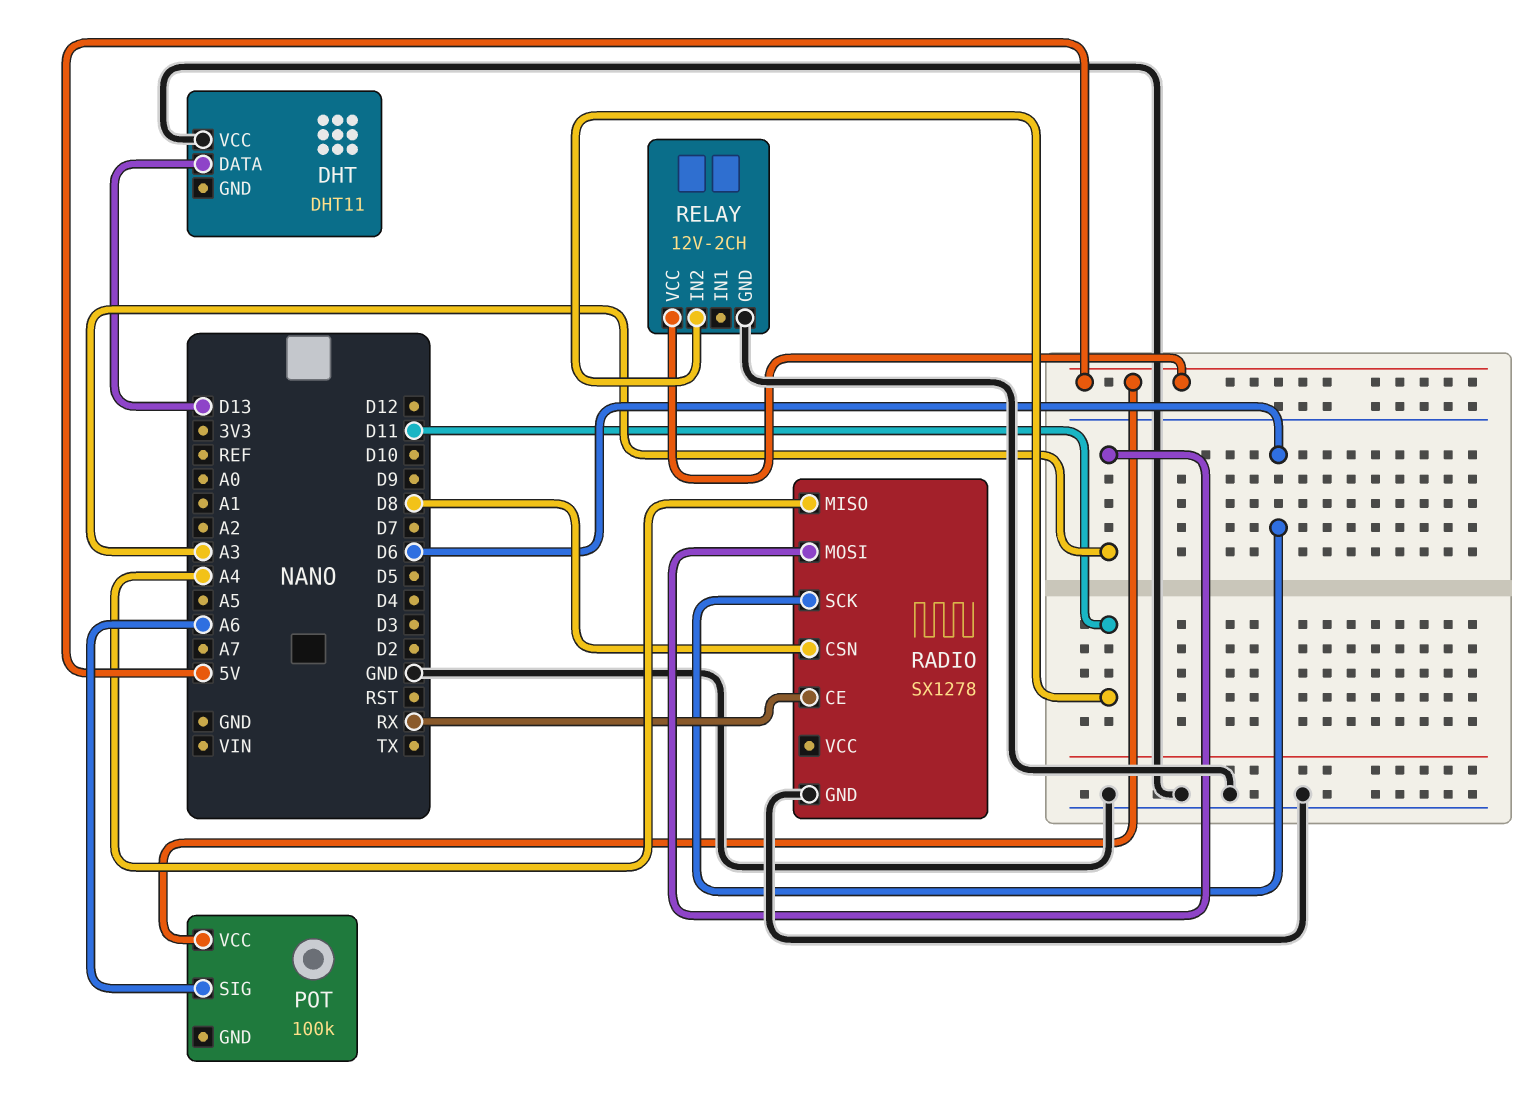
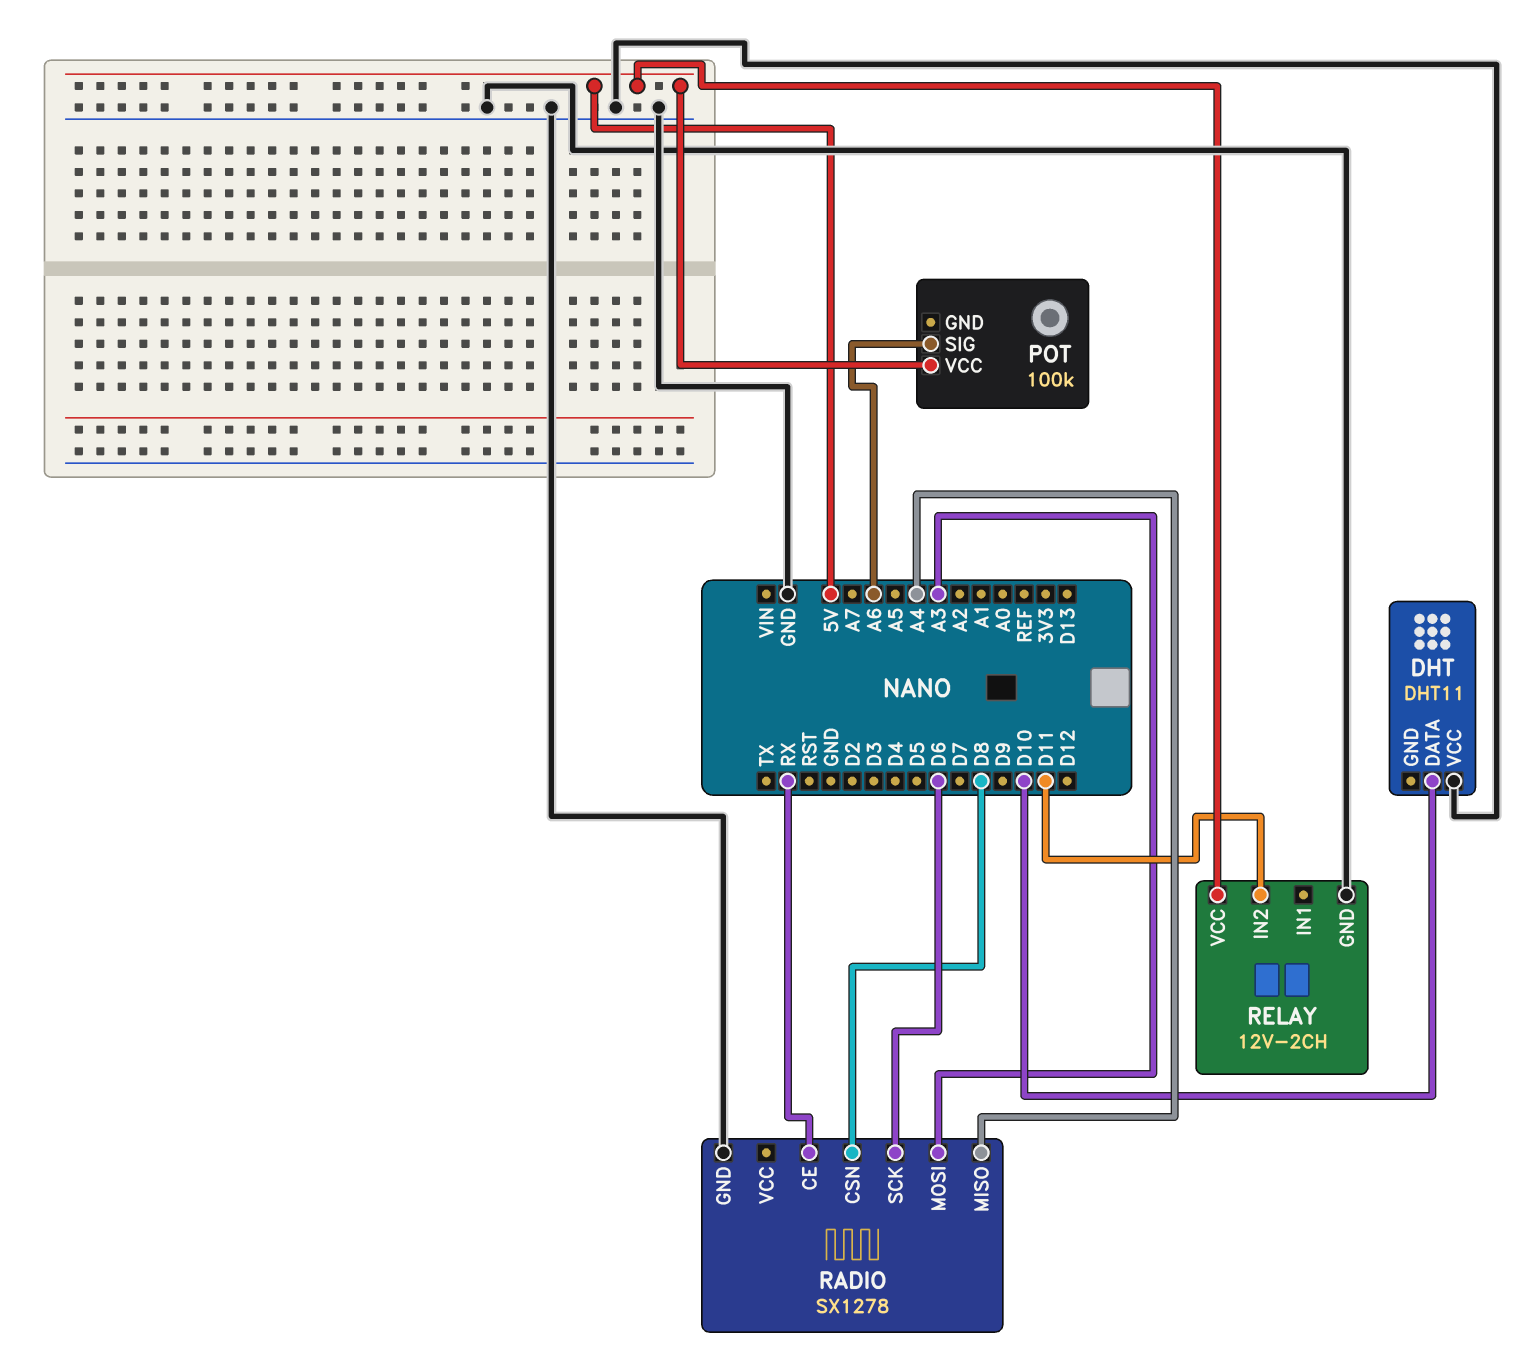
DHT pin DATA: D13 -> D10

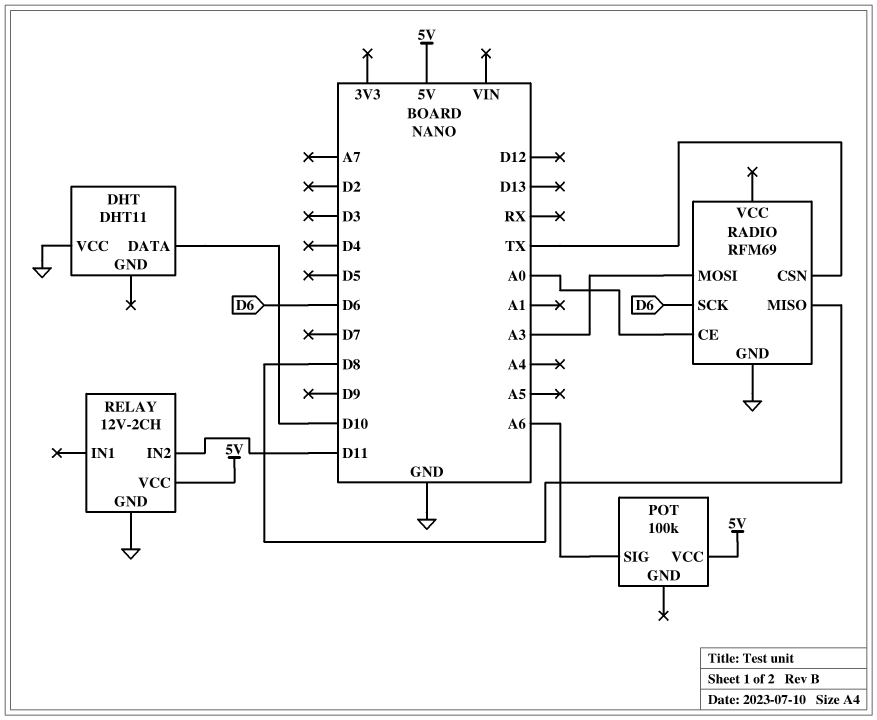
RADIO: SX1278 -> RFM69
RADIO pin CE: RX -> A0
RADIO pin CSN: D8 -> TX
RADIO pin MISO: A4 -> D8

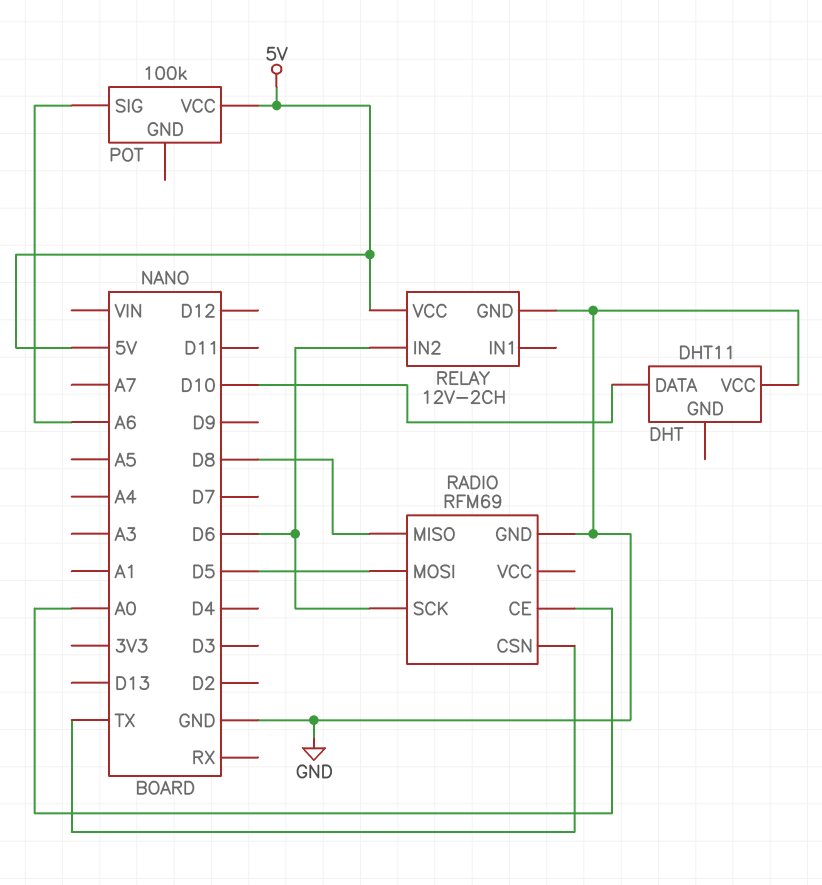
RADIO pin MOSI: A3 -> D5
RELAY pin IN2: D11 -> D6

